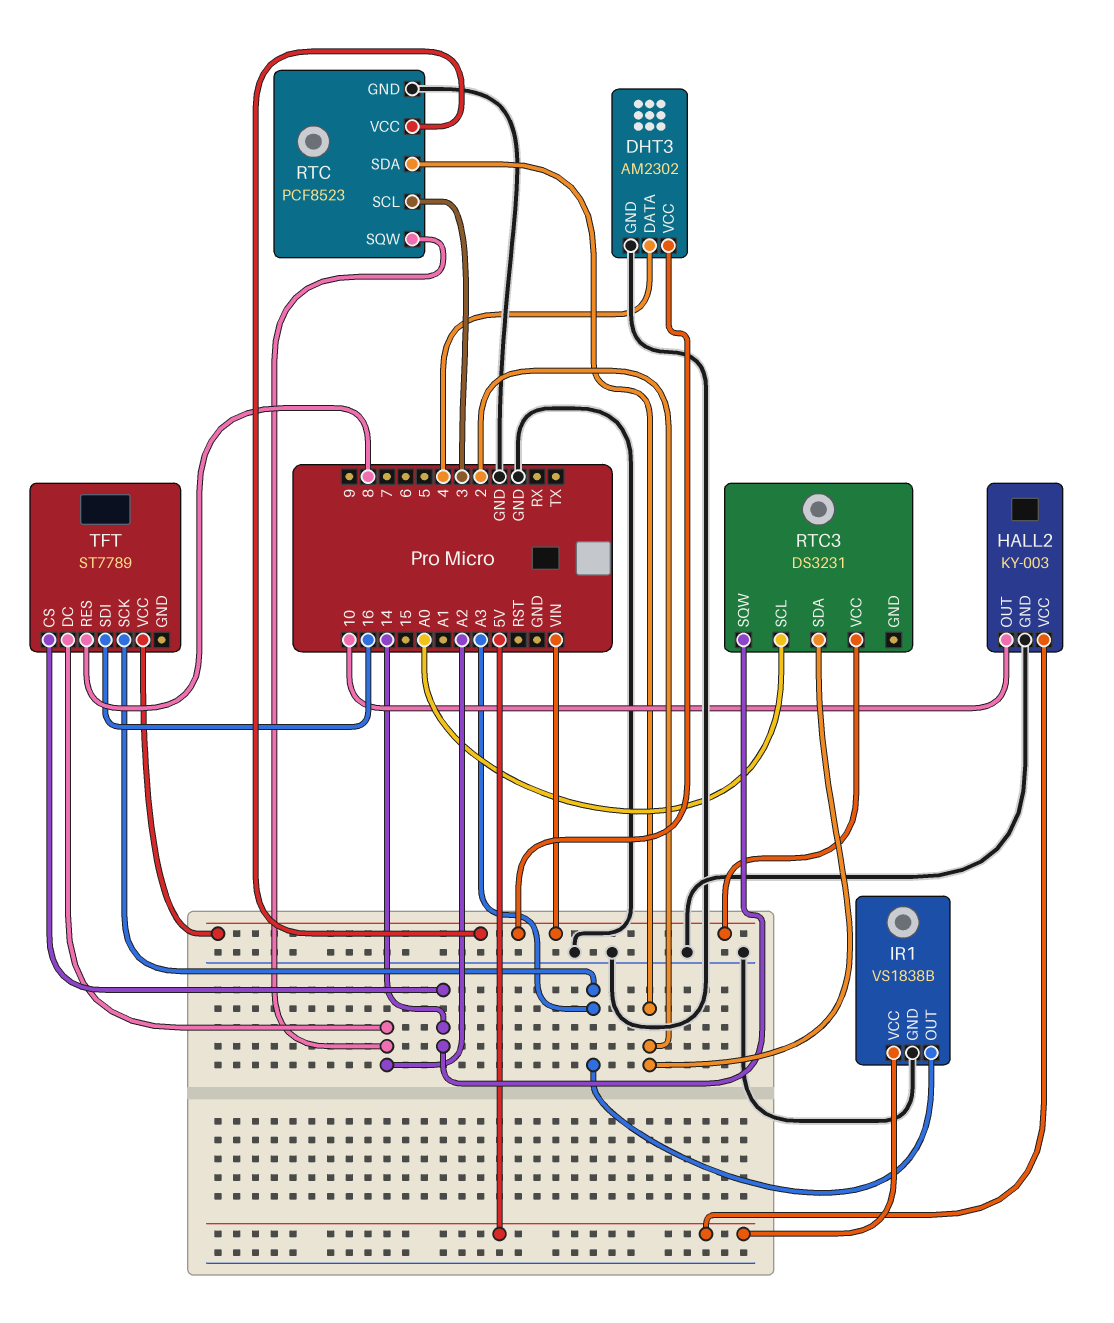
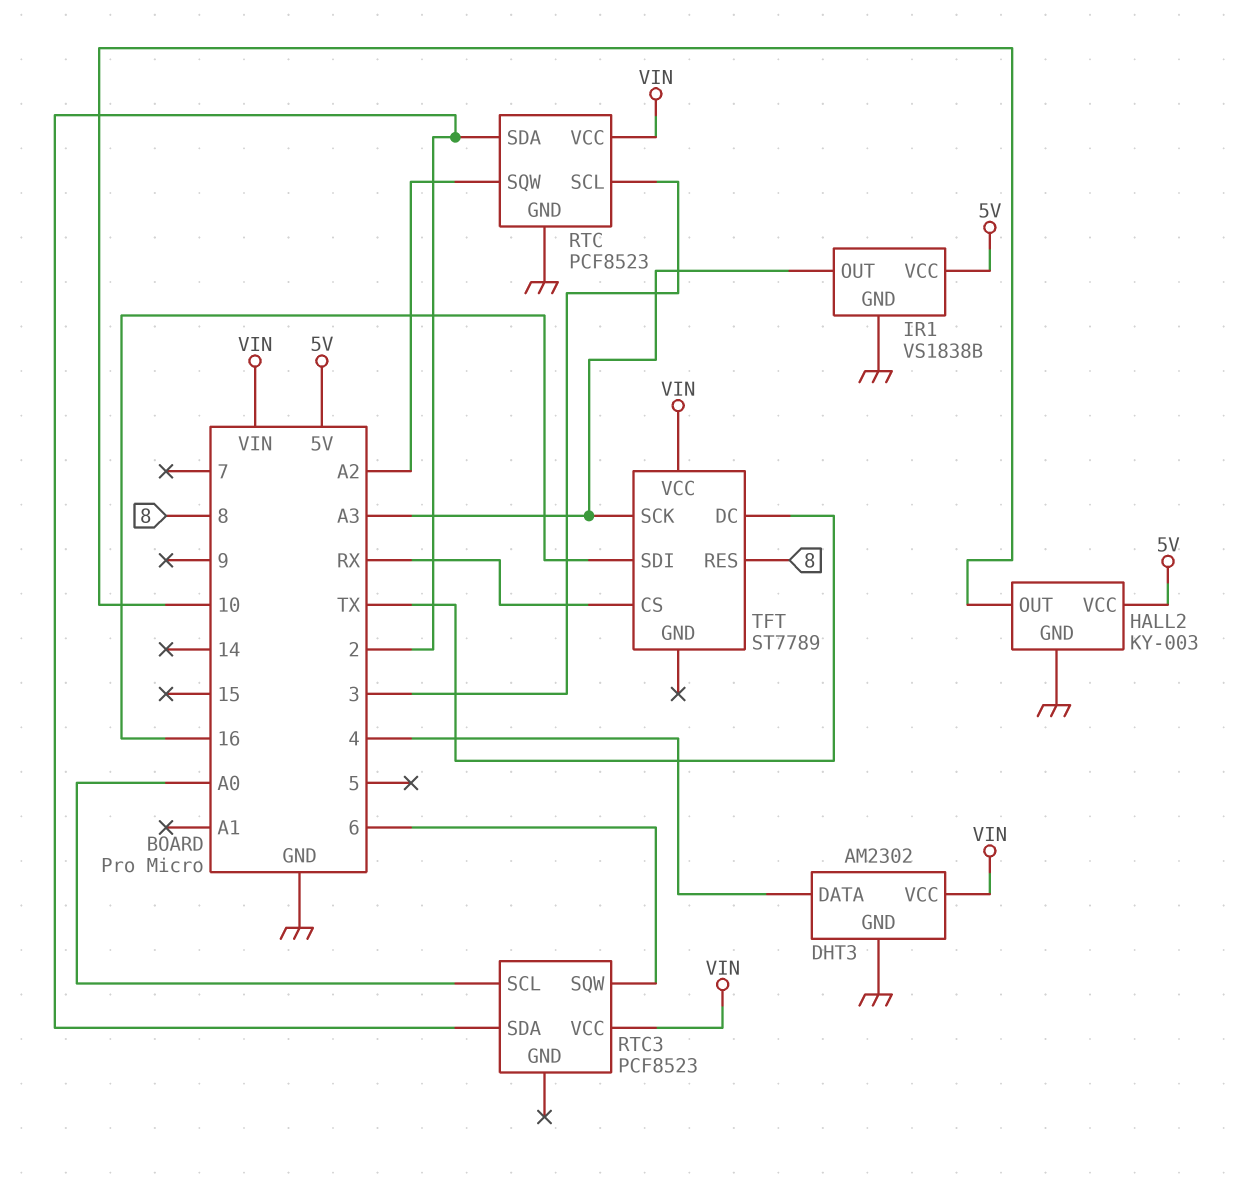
RTC3: DS3231 -> PCF8523
RTC3 pin SQW: 14 -> 6
TFT pin CS: 14 -> RX
TFT pin DC: A2 -> TX

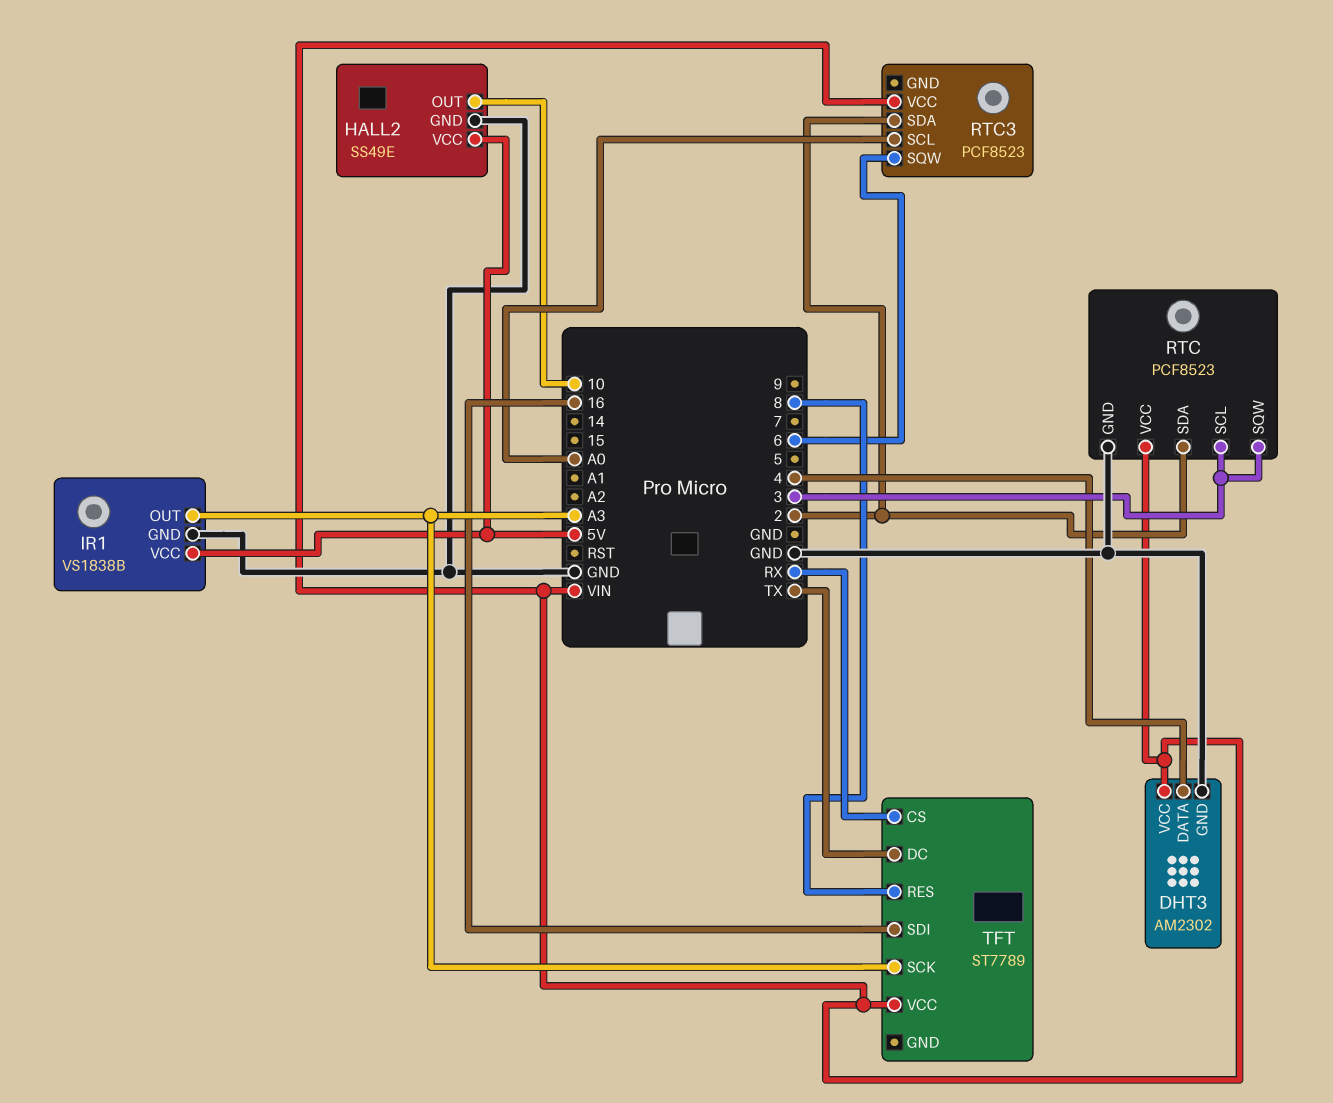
HALL2: KY-003 -> SS49E
RTC pin SQW: A2 -> 3

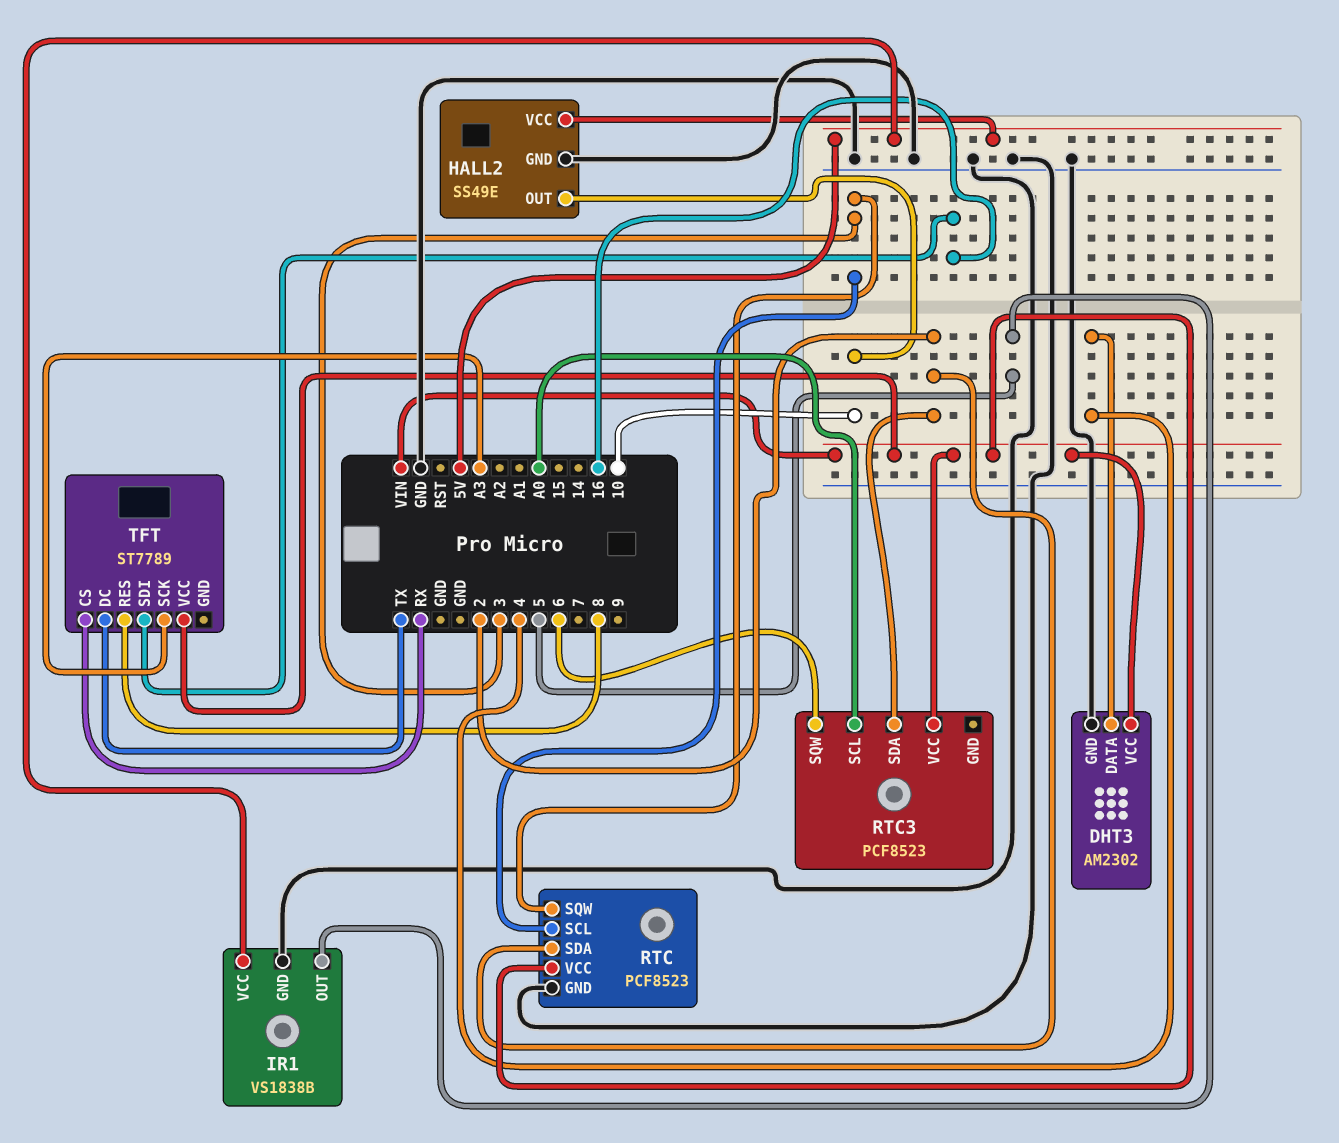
IR1 pin OUT: A3 -> 5

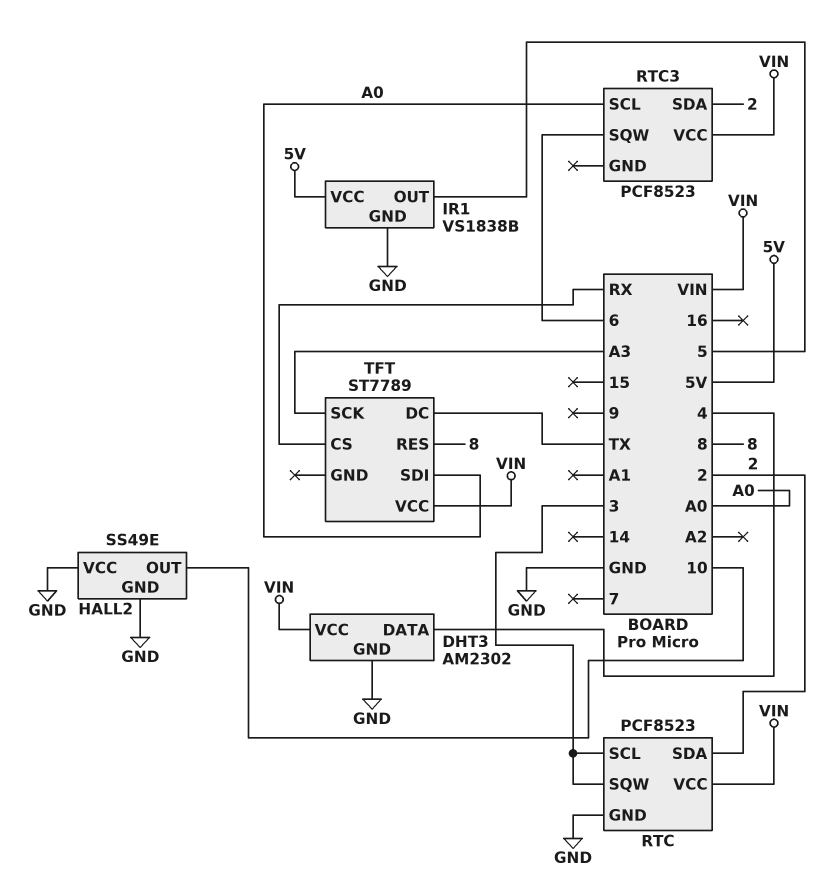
HALL2 pin VCC: 5V -> GND
TFT pin SDI: 16 -> A0

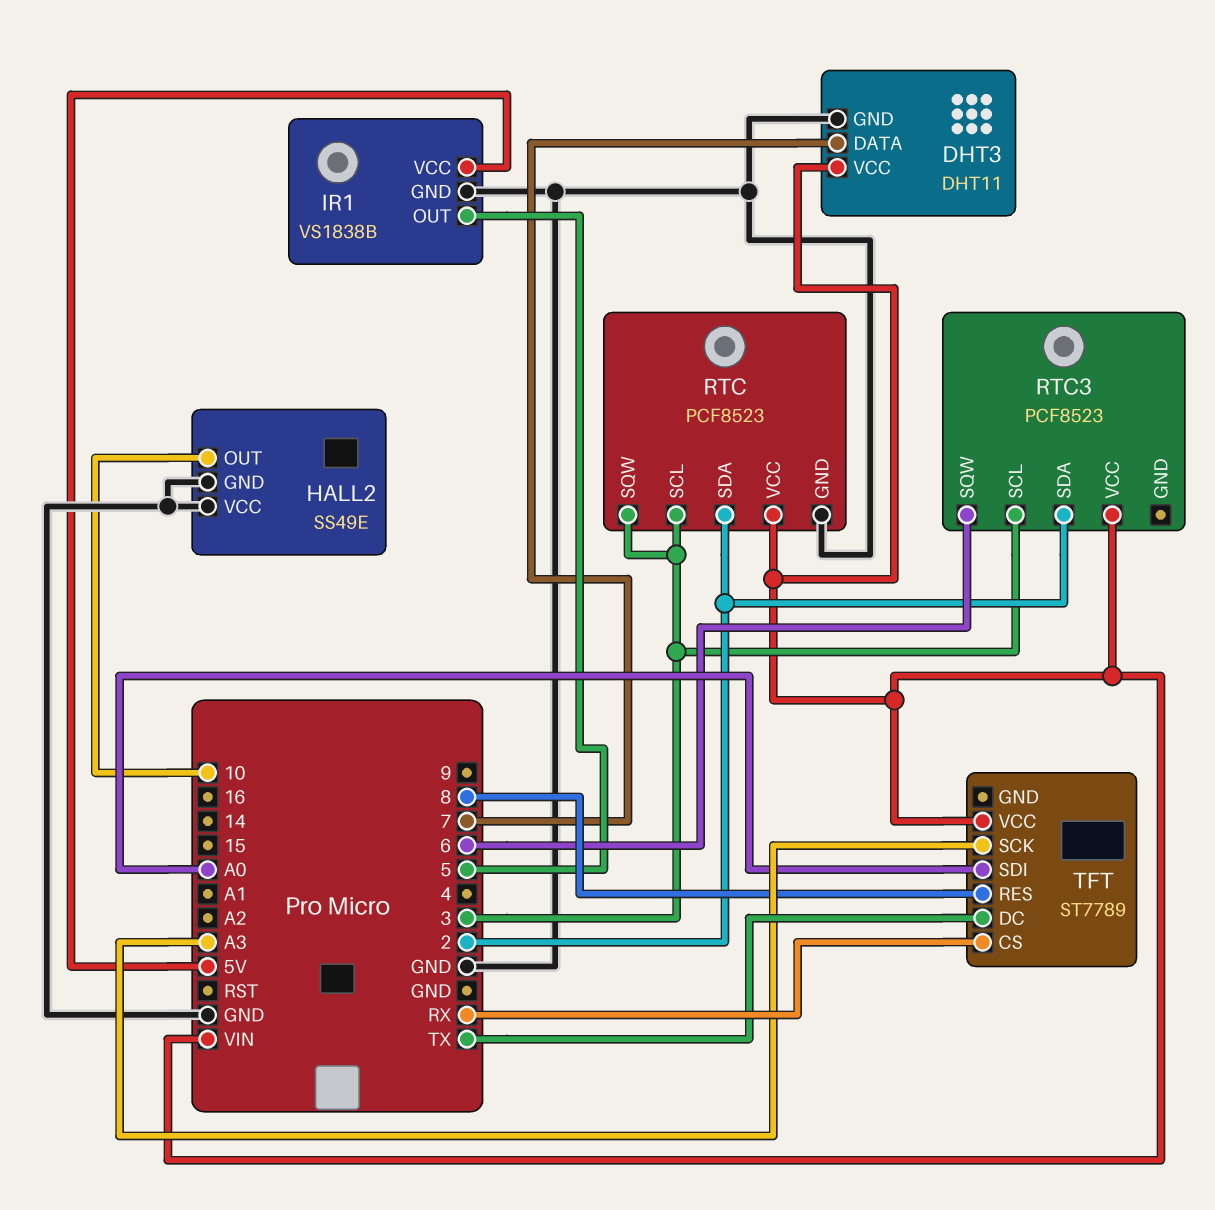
DHT3: AM2302 -> DHT11
DHT3 pin DATA: 4 -> 7
RTC3 pin SCL: A0 -> 3

